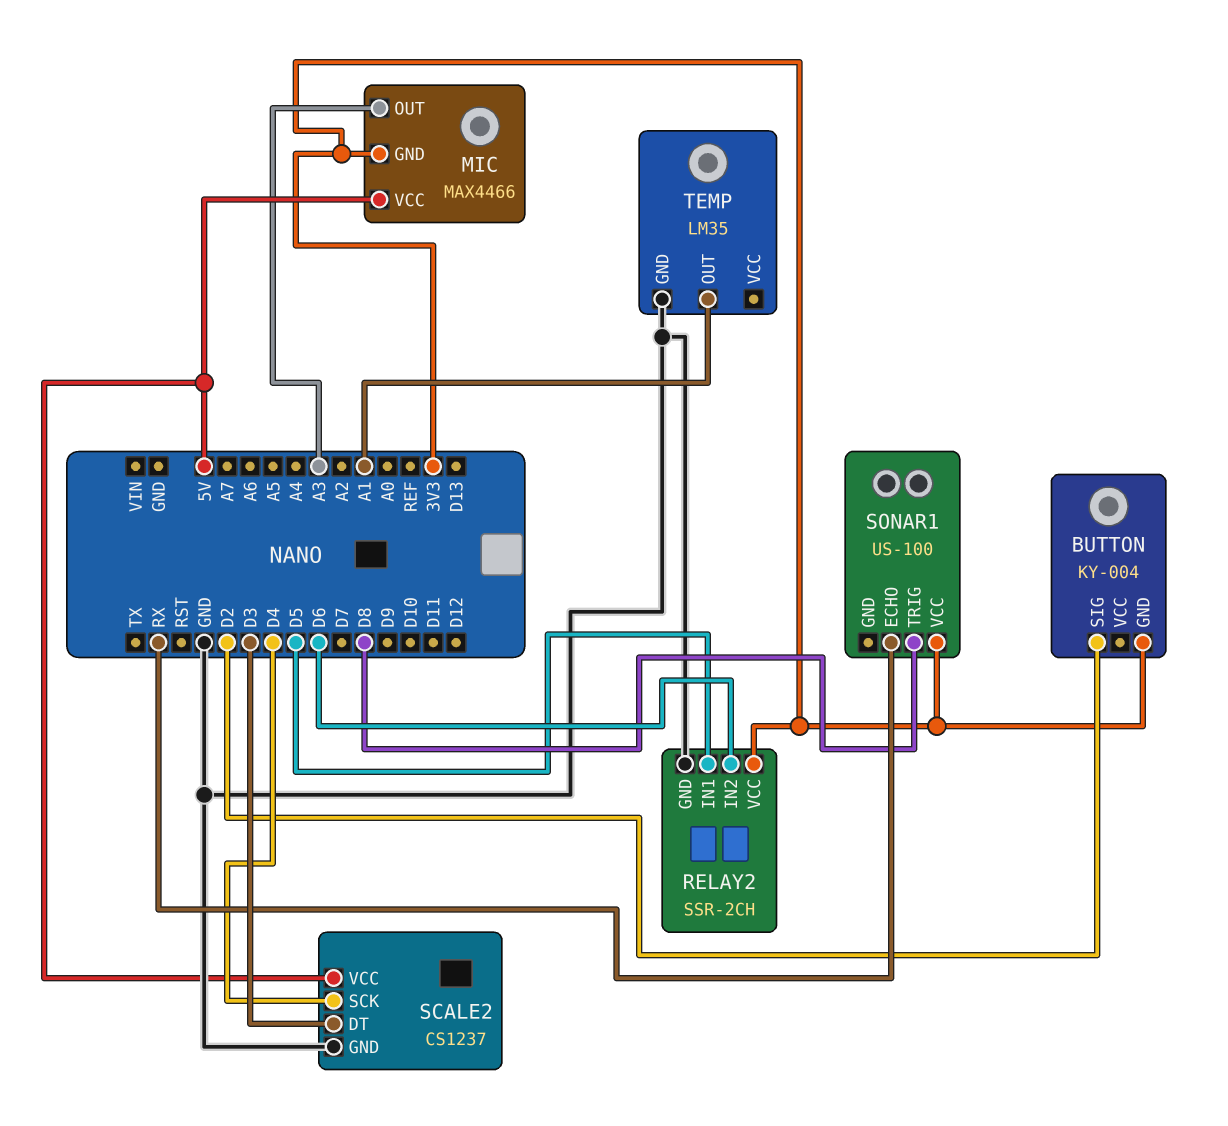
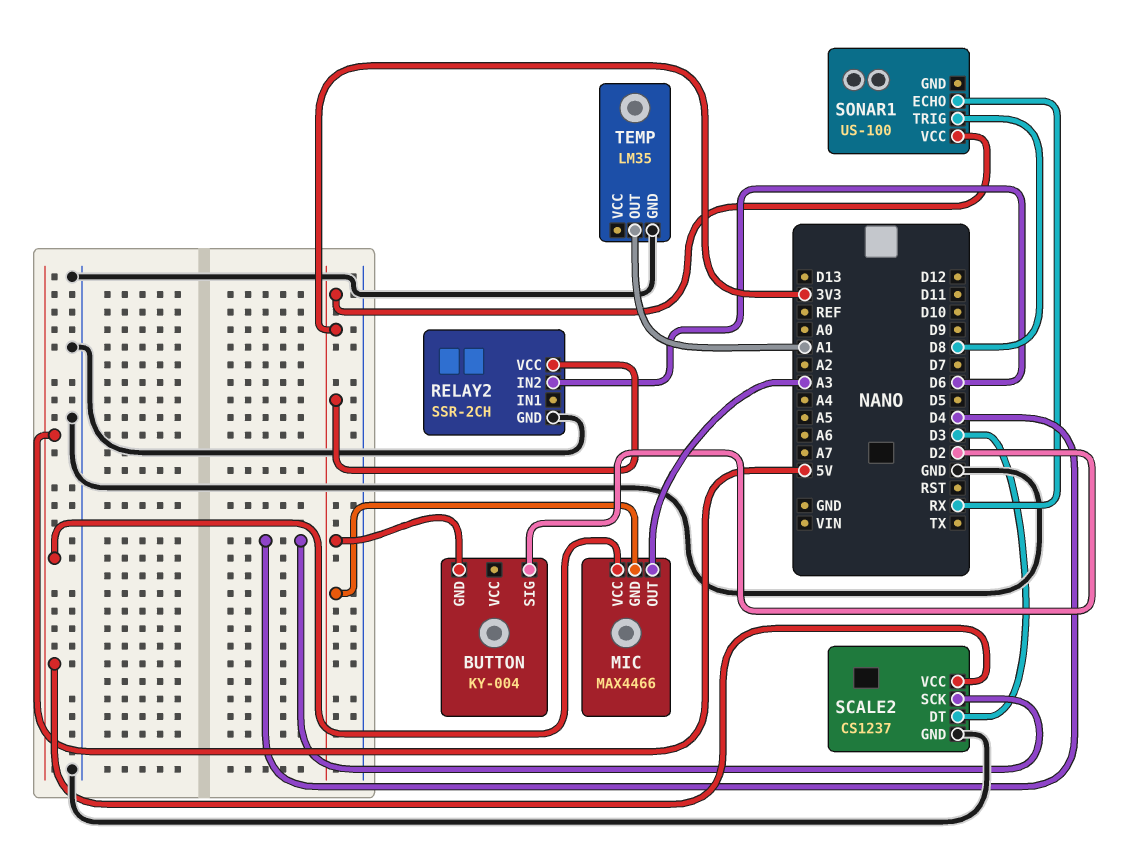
RELAY2 pin IN1: D5 -> none

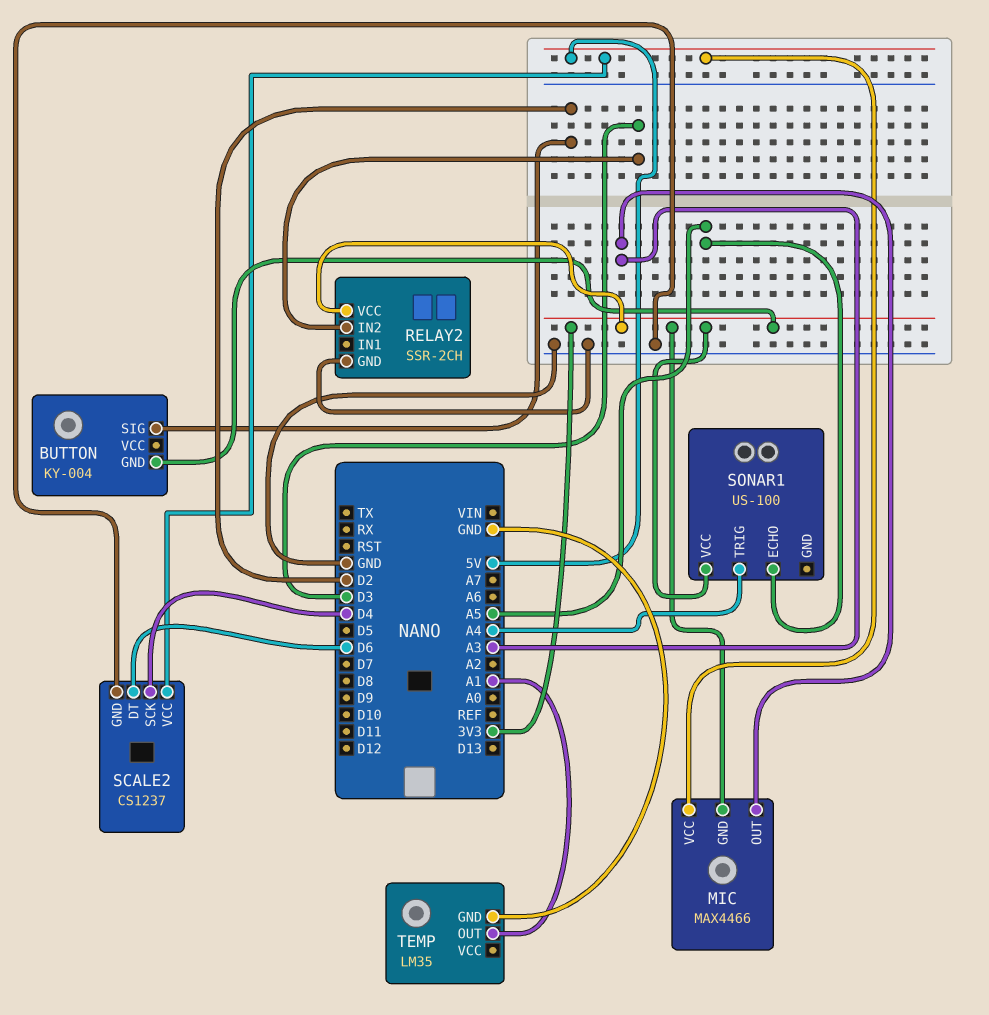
RELAY2 pin IN2: D6 -> D3
SCALE2 pin DT: D3 -> D6
SONAR1 pin ECHO: RX -> A5
SONAR1 pin TRIG: D8 -> A4

